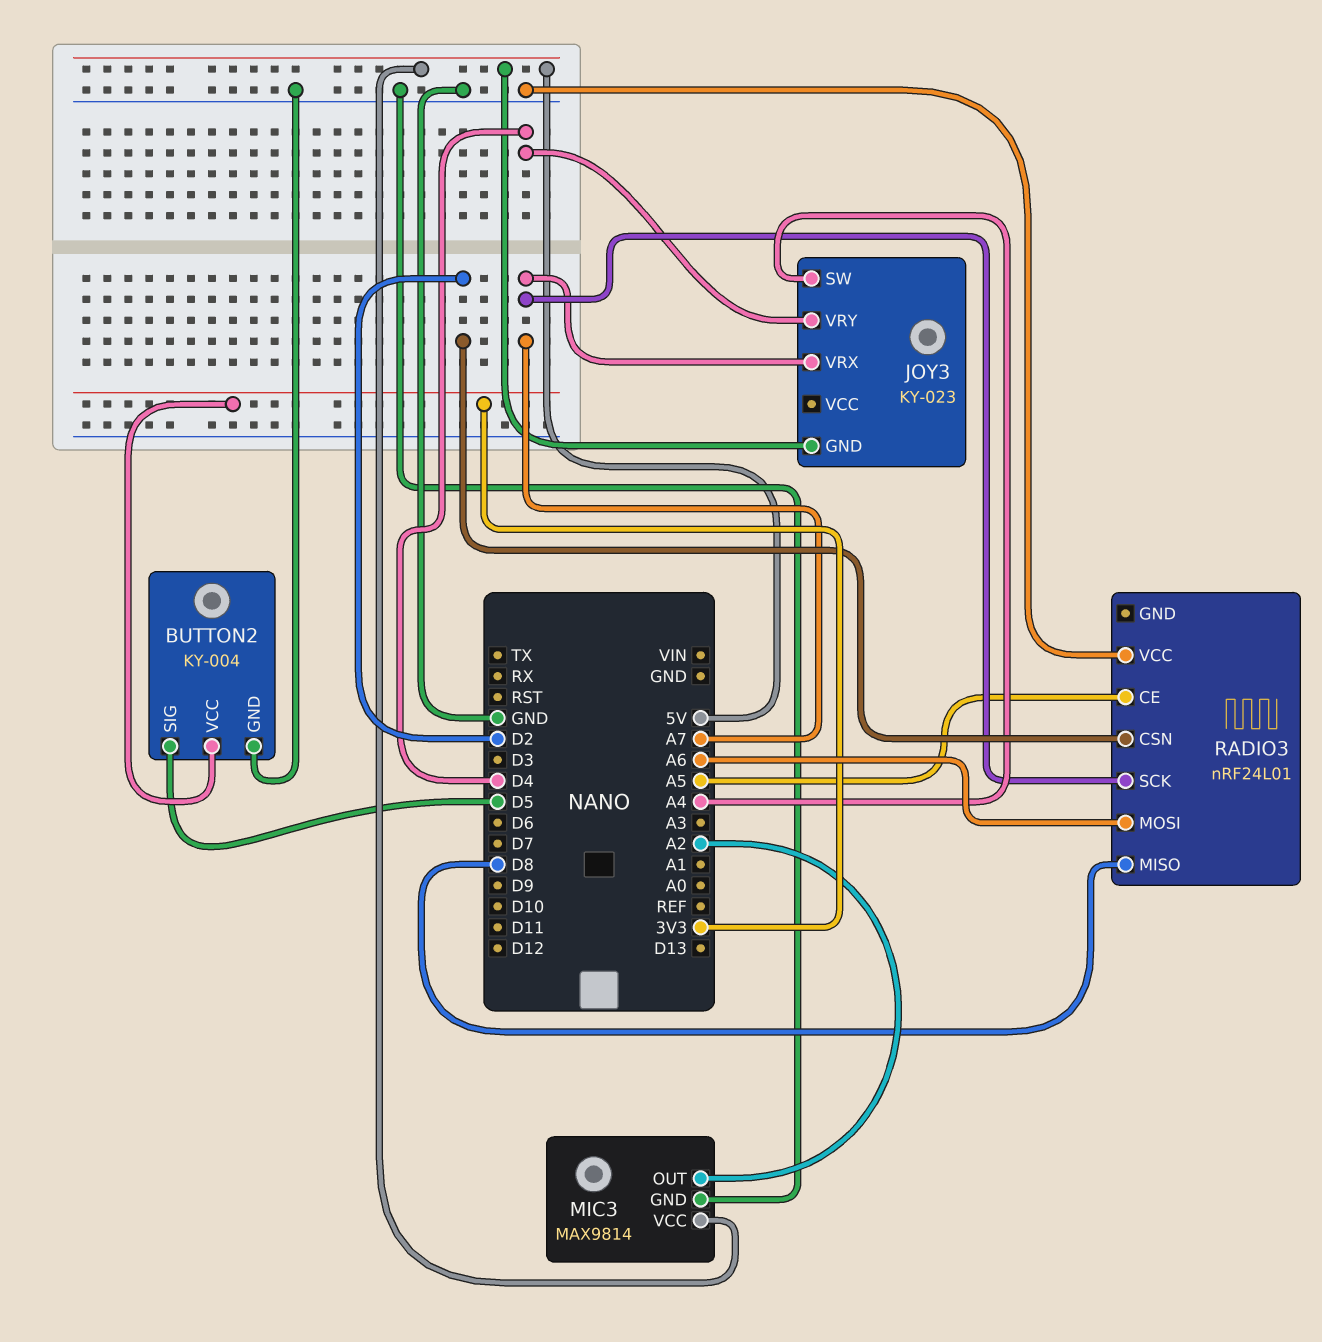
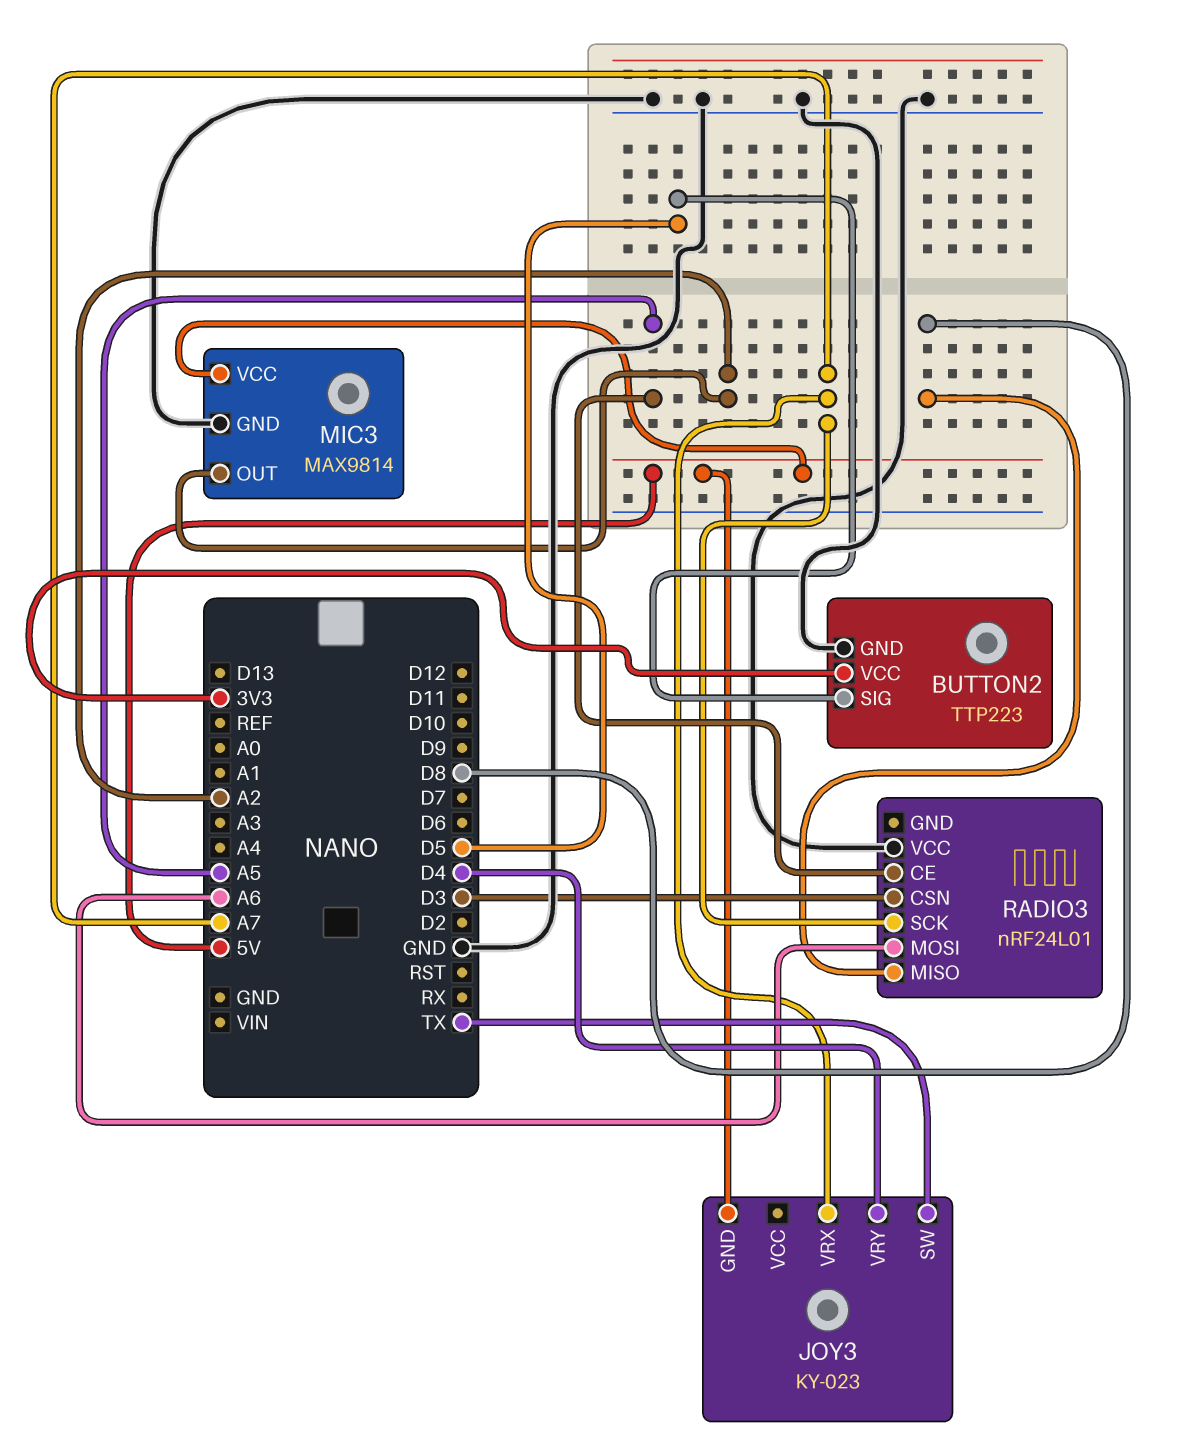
BUTTON2: KY-004 -> TTP223
JOY3 pin SW: A4 -> TX
RADIO3 pin CSN: D2 -> D3

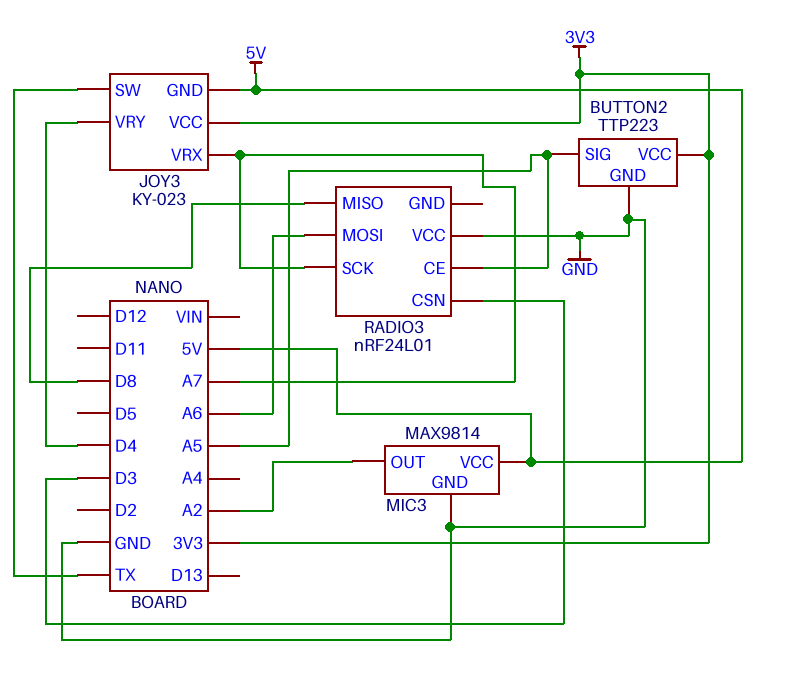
BUTTON2 pin SIG: D5 -> A5
JOY3 pin VCC: none -> 3V3

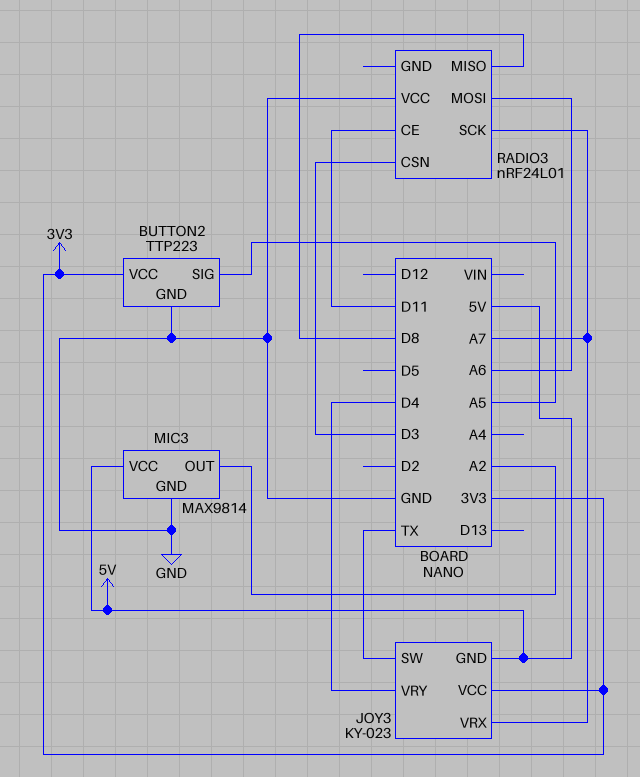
RADIO3 pin CE: A5 -> D11

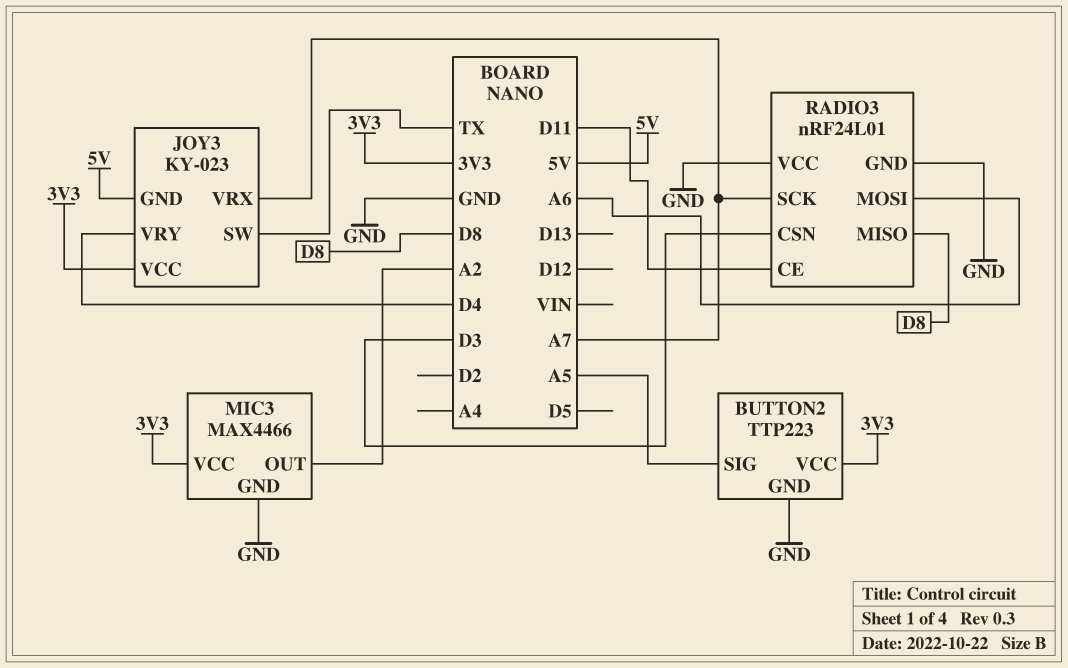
MIC3: MAX9814 -> MAX4466
MIC3 pin VCC: 5V -> 3V3
RADIO3 pin GND: none -> GND

